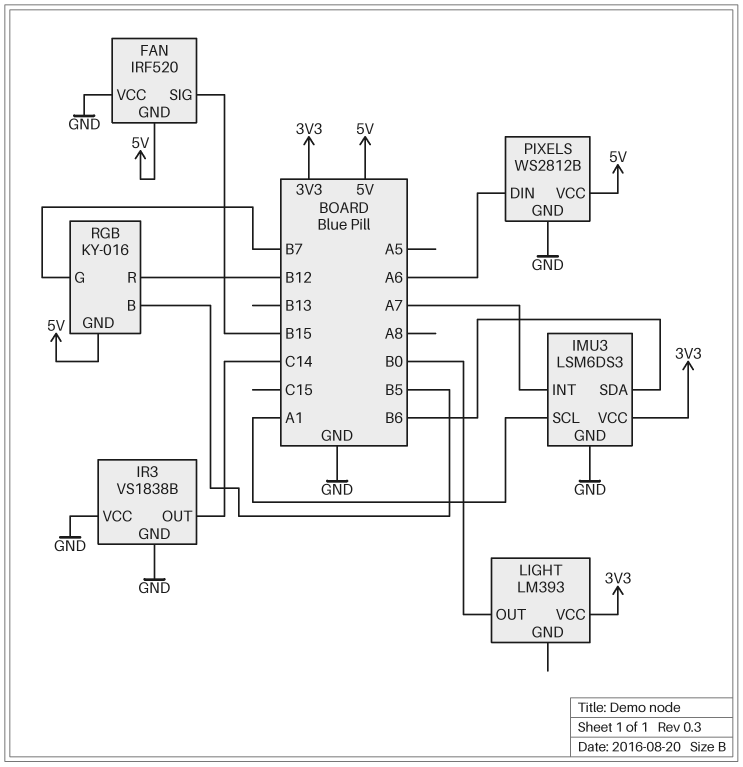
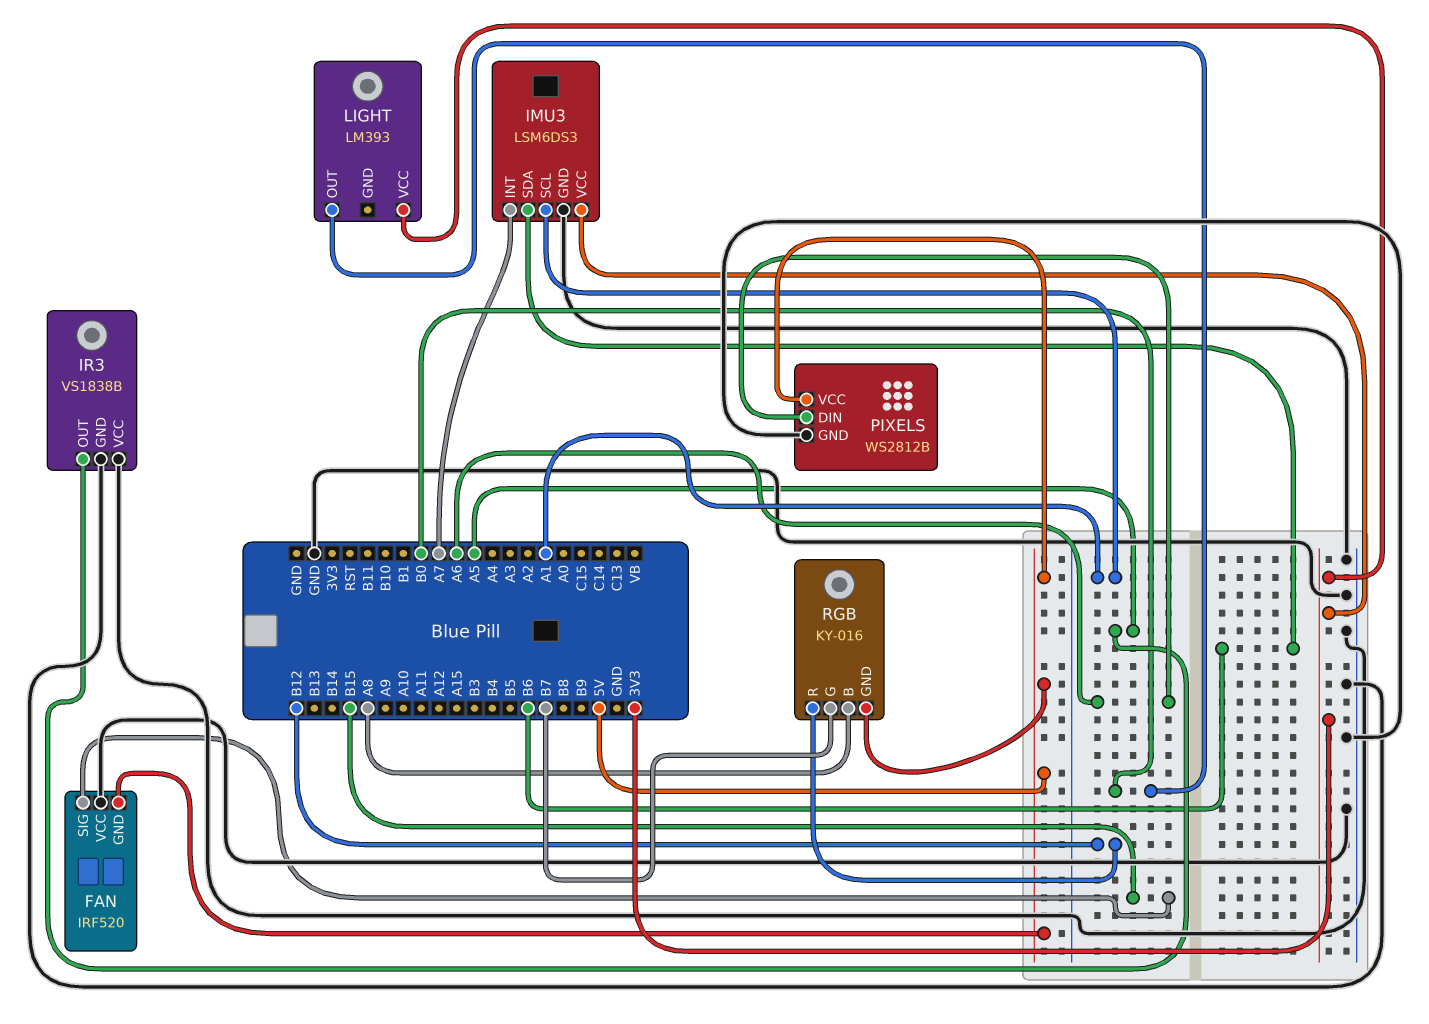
IR3 pin OUT: C14 -> A5
RGB pin B: B5 -> A8

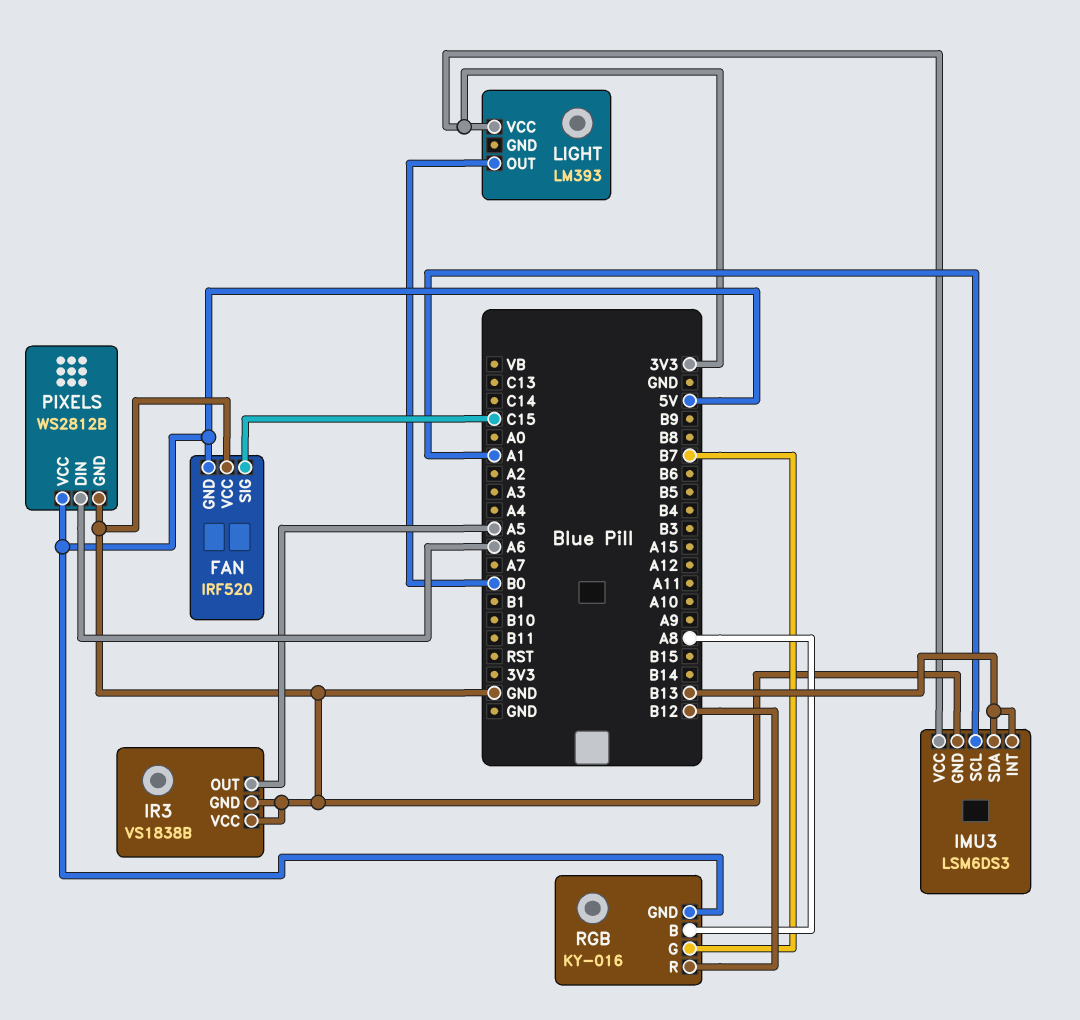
FAN pin SIG: B15 -> C15
IMU3 pin INT: A7 -> B13
IMU3 pin SDA: B6 -> B13

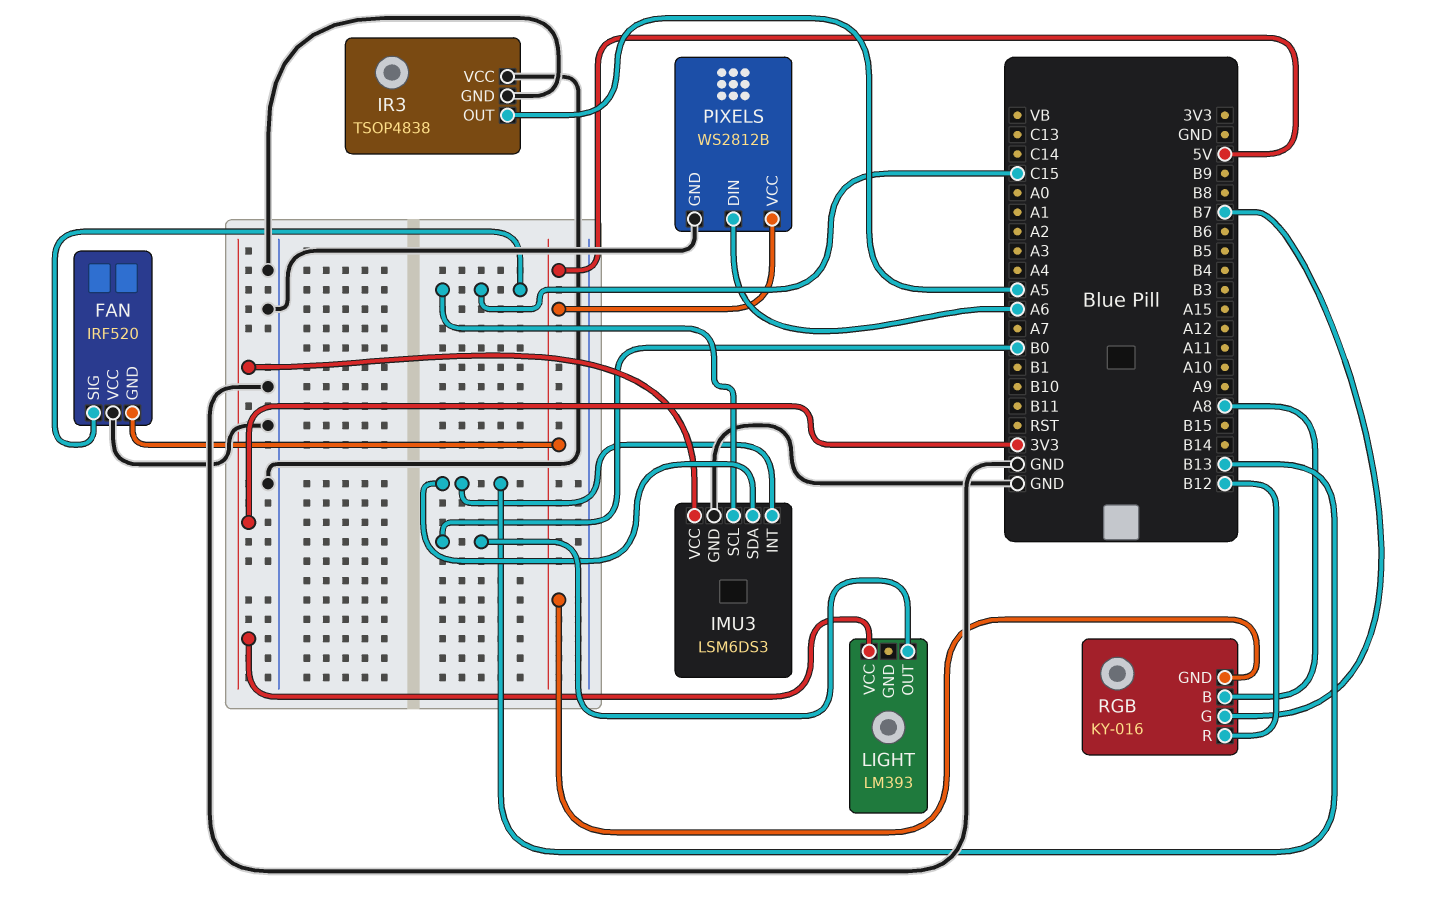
IMU3 pin SCL: A1 -> C15
IR3: VS1838B -> TSOP4838

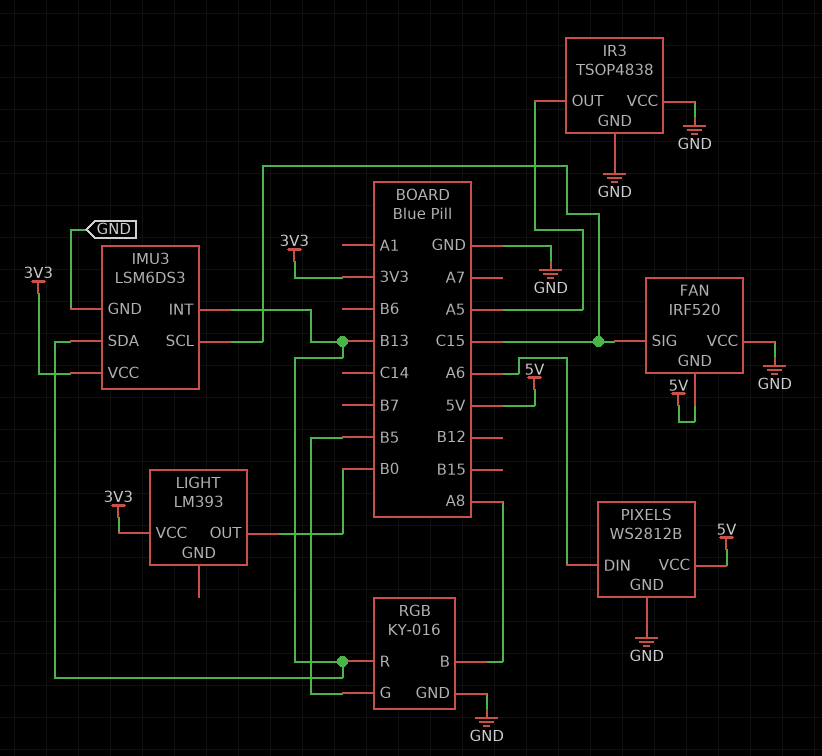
RGB pin G: B7 -> B5
RGB pin GND: 5V -> GND
RGB pin R: B12 -> B13

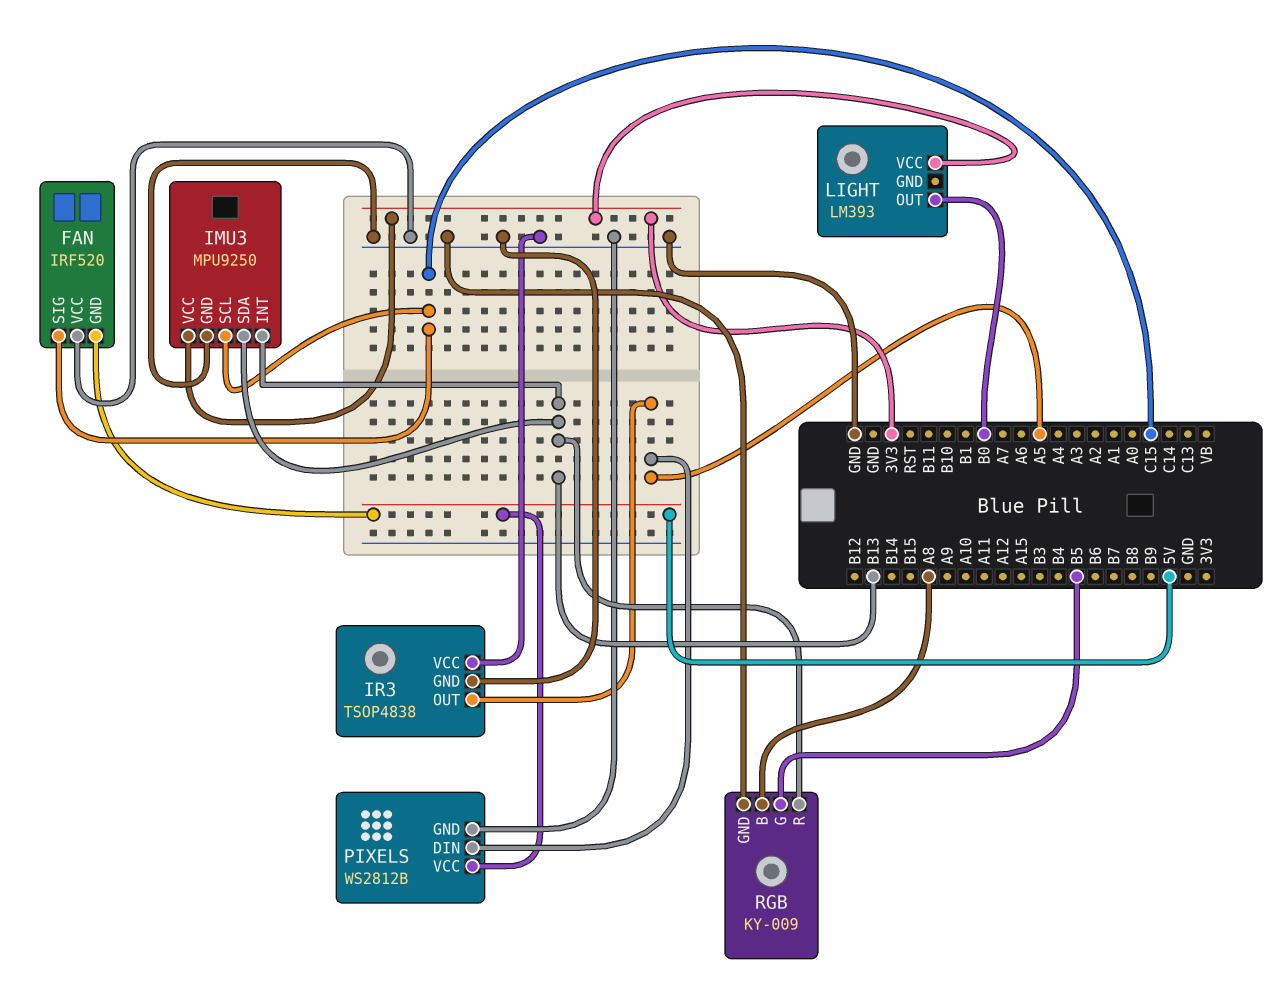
IMU3: LSM6DS3 -> MPU9250
PIXELS pin DIN: A6 -> A5
RGB: KY-016 -> KY-009

